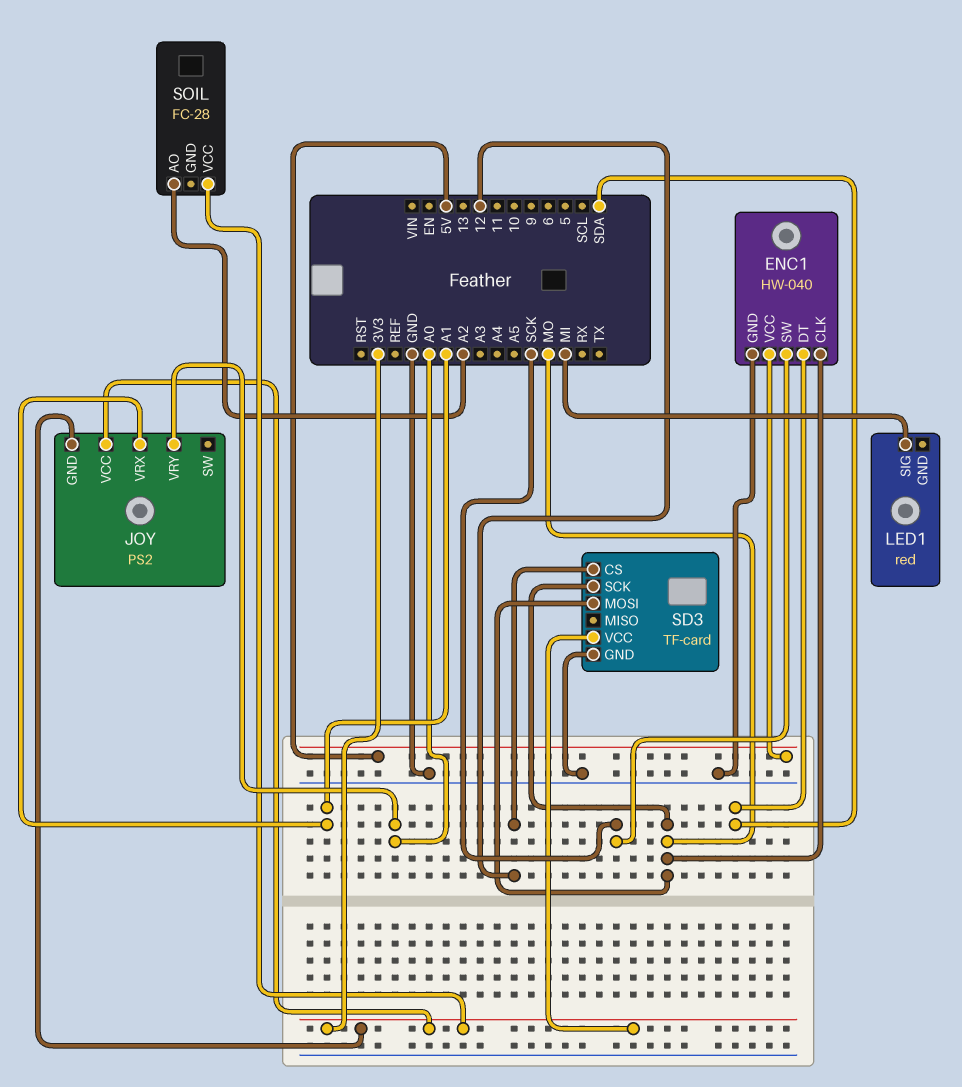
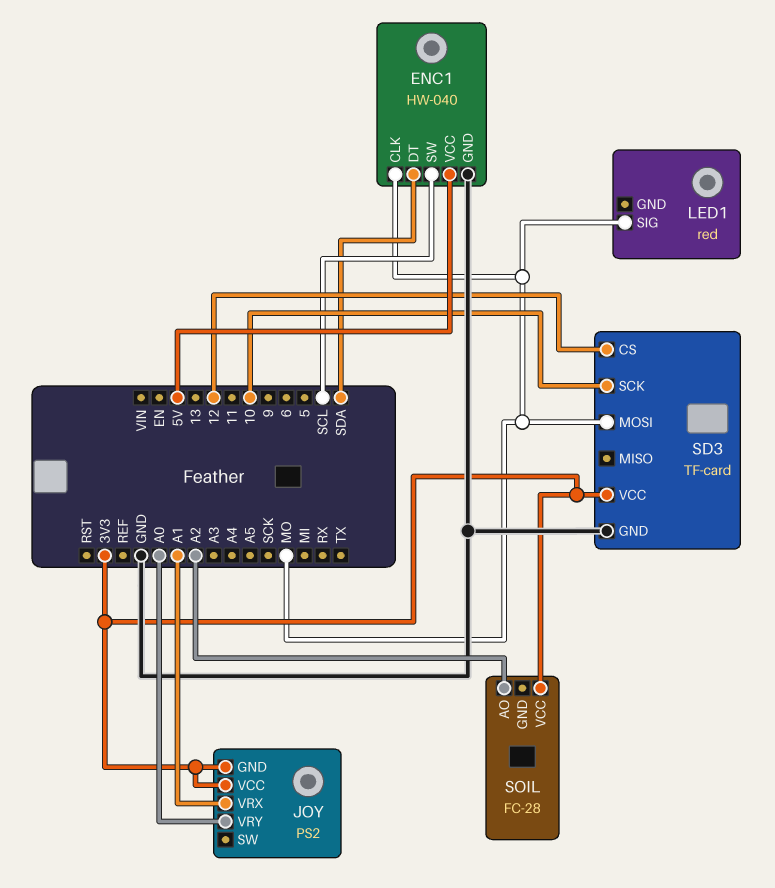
ENC1 pin SW: SCK -> SCL
LED1 pin SIG: MI -> MO
SD3 pin SCK: MO -> 10

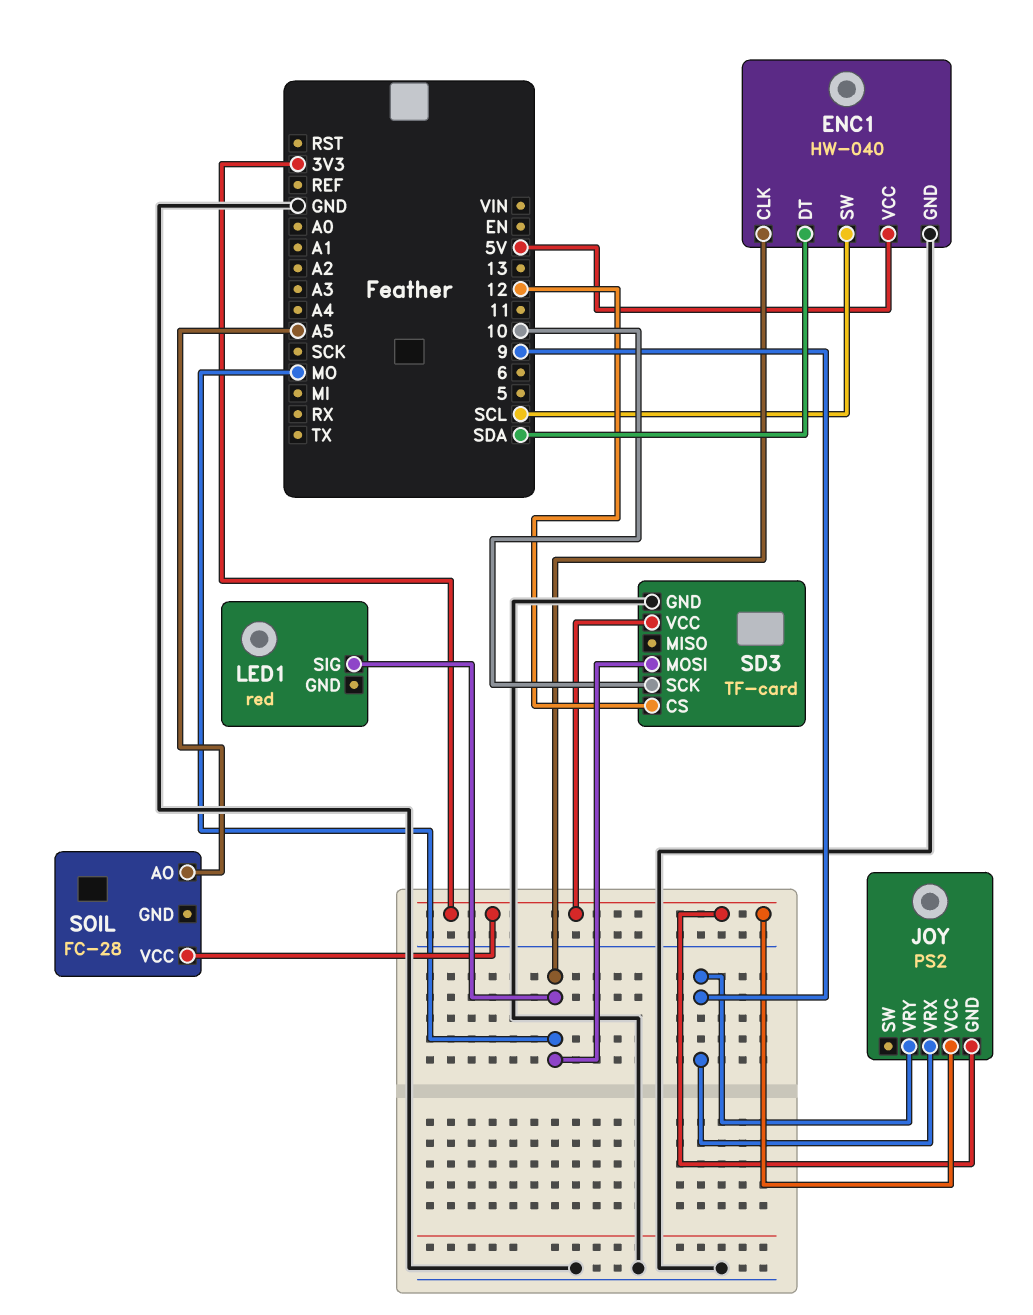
JOY pin VRX: A1 -> 9
JOY pin VRY: A0 -> 9
SOIL pin AO: A2 -> A5

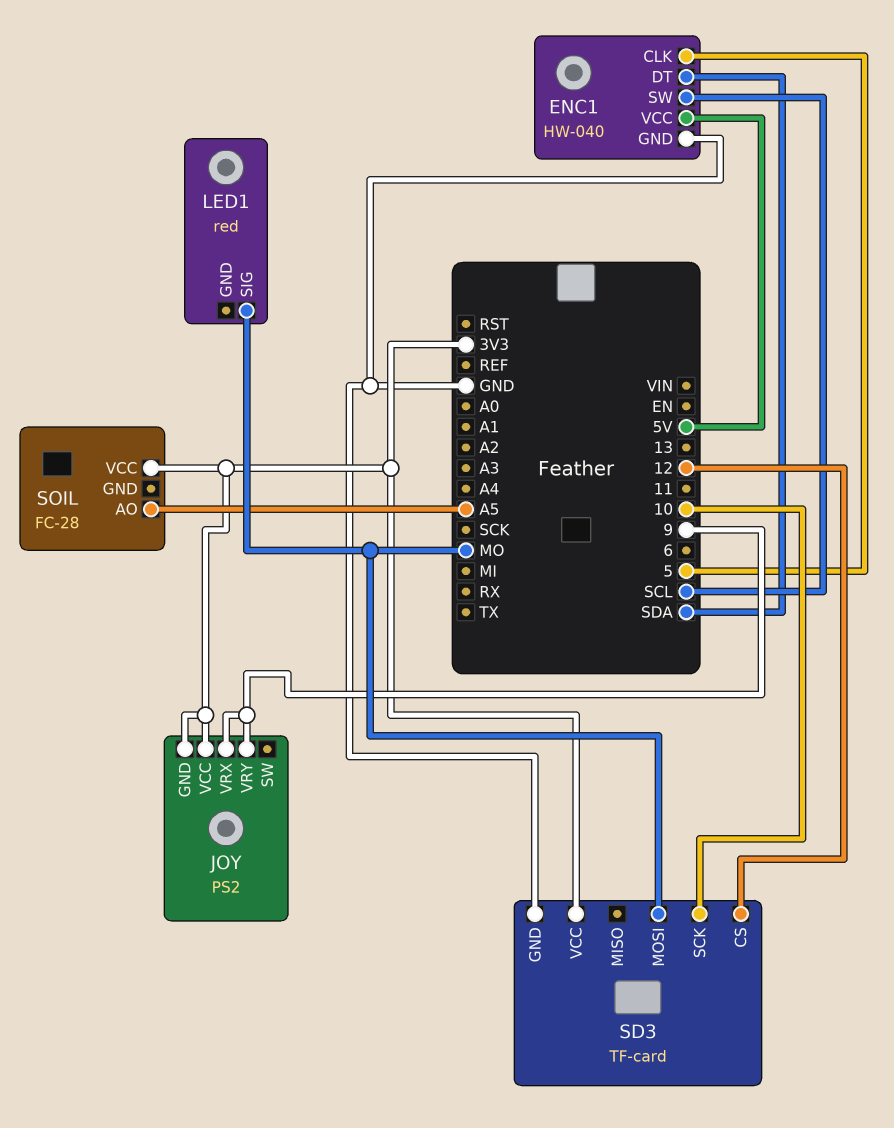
ENC1 pin CLK: MO -> 5

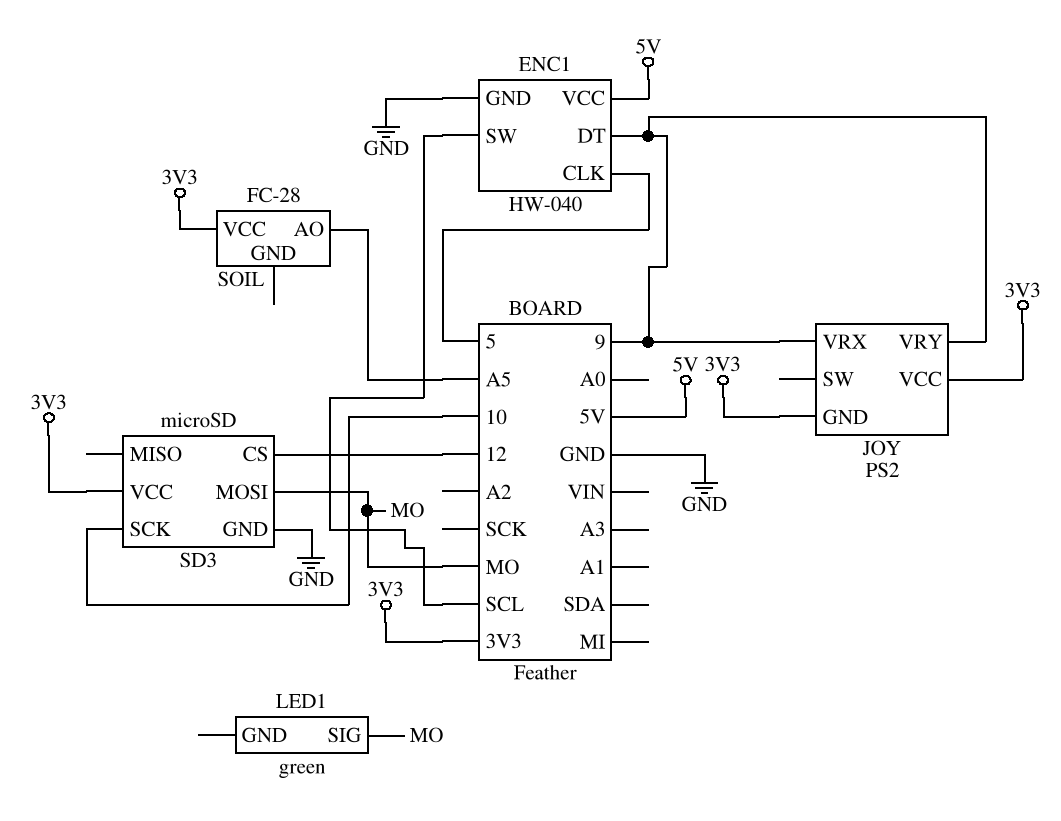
ENC1 pin DT: SDA -> 9
LED1: red -> green
SD3: TF-card -> microSD

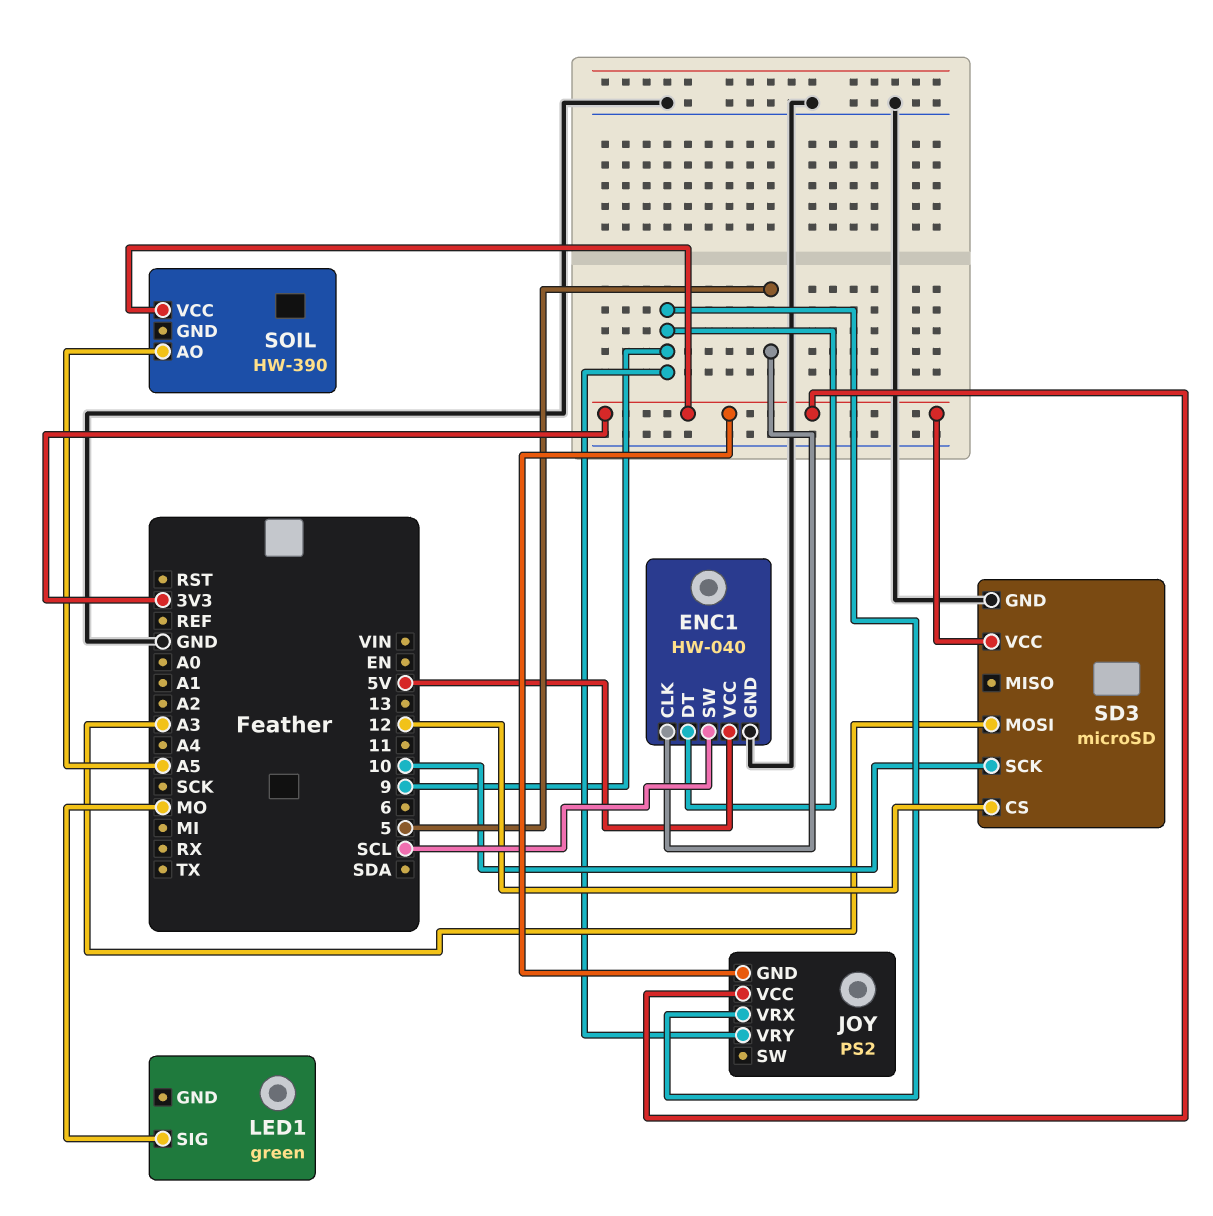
SD3 pin MOSI: MO -> A3
SOIL: FC-28 -> HW-390

